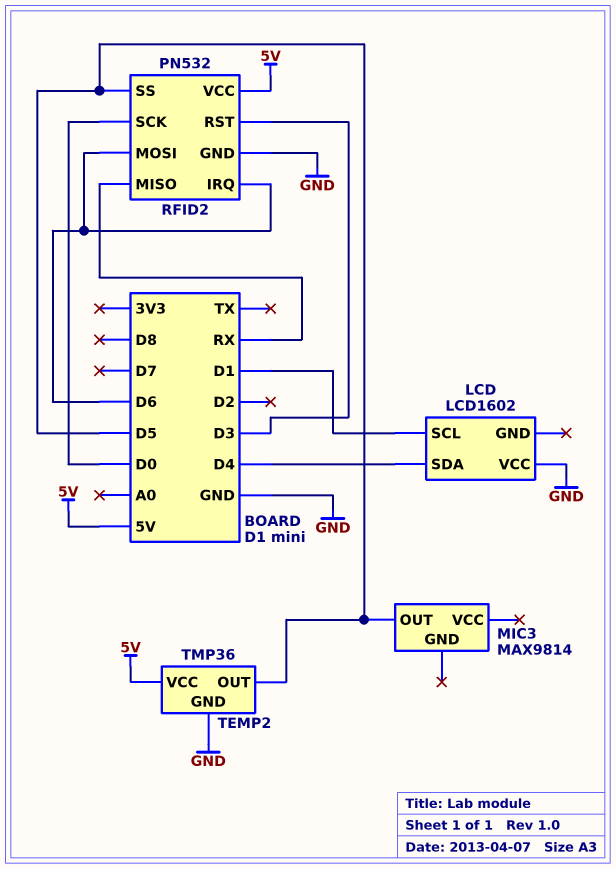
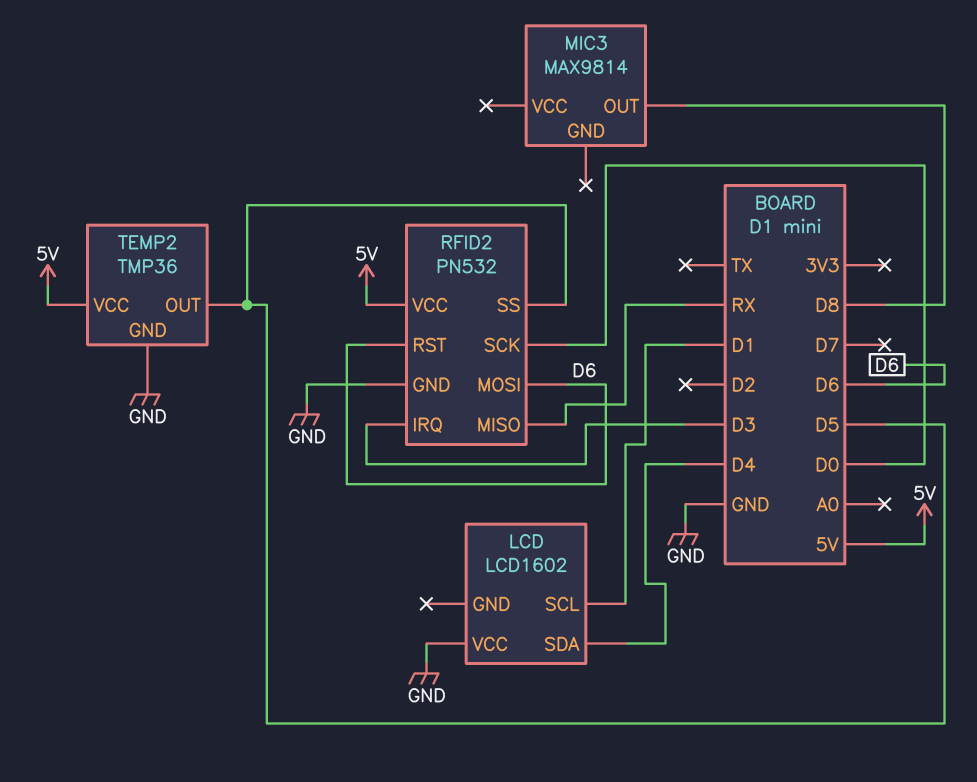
MIC3 pin OUT: D5 -> D8
RFID2 pin IRQ: D6 -> D3
RFID2 pin RST: D3 -> D6

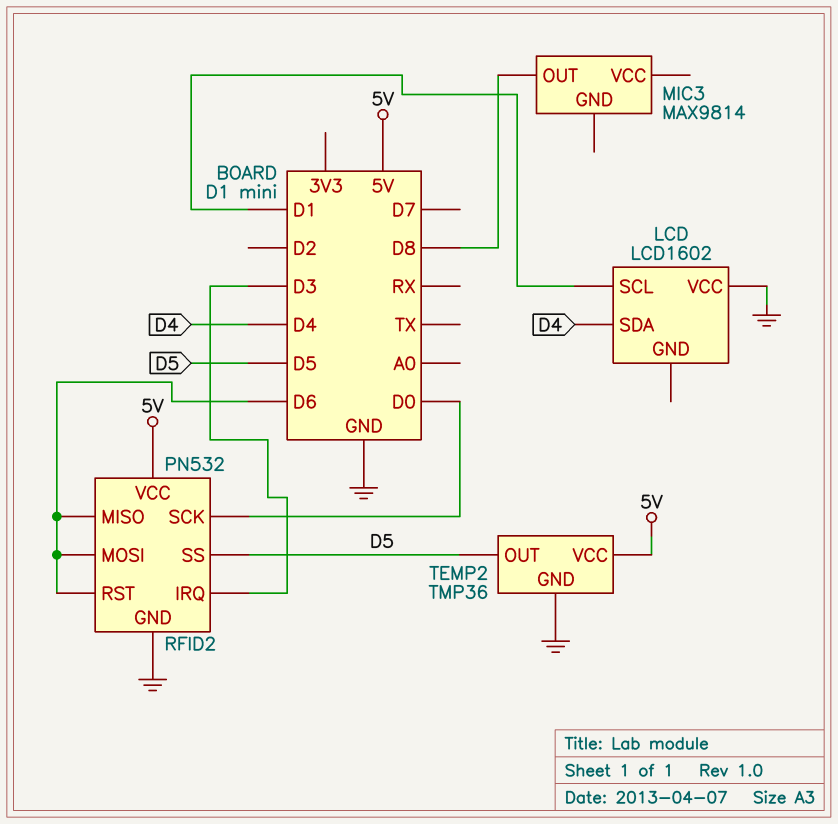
RFID2 pin MISO: RX -> D6

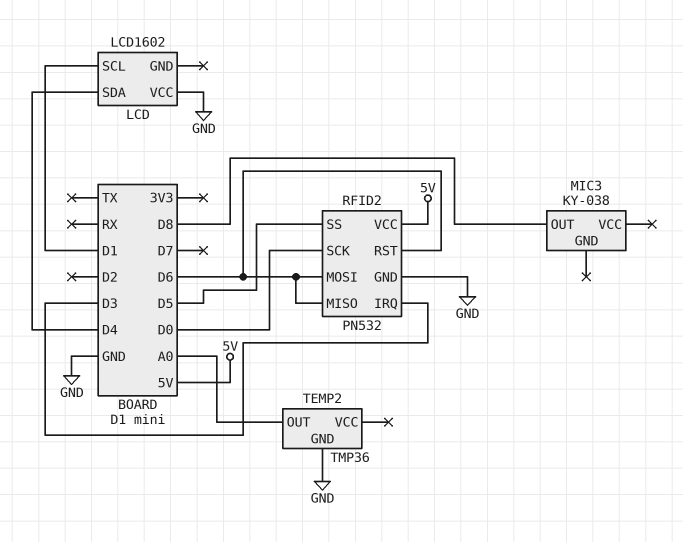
MIC3: MAX9814 -> KY-038
TEMP2 pin OUT: D5 -> A0
TEMP2 pin VCC: 5V -> none

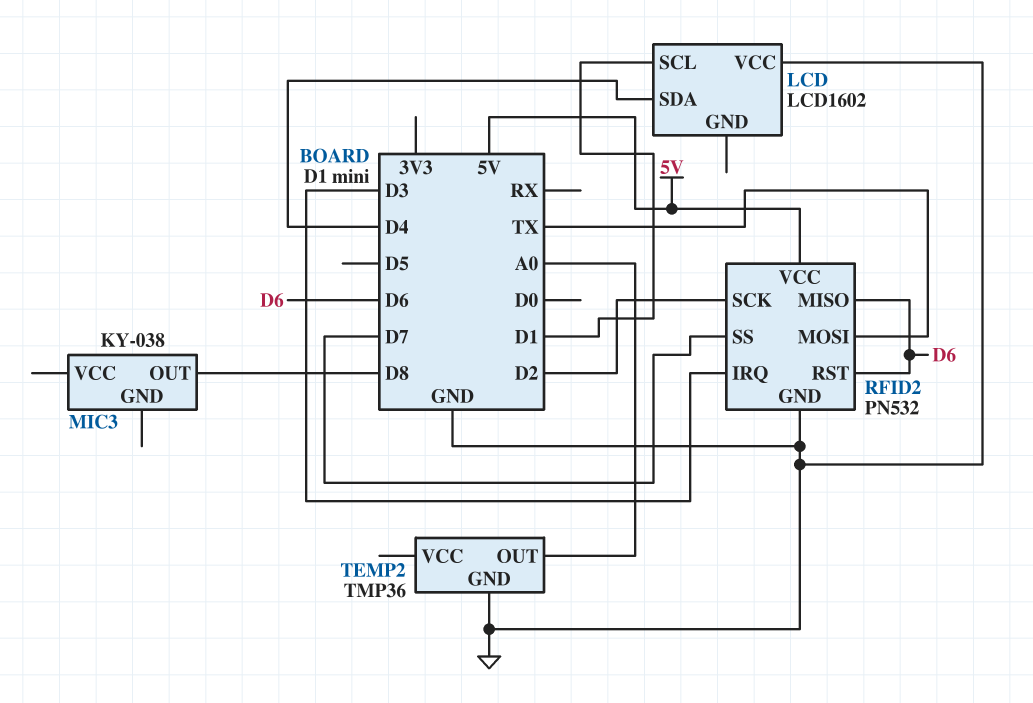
RFID2 pin MOSI: D6 -> TX
RFID2 pin SCK: D0 -> D2
RFID2 pin SS: D5 -> D7

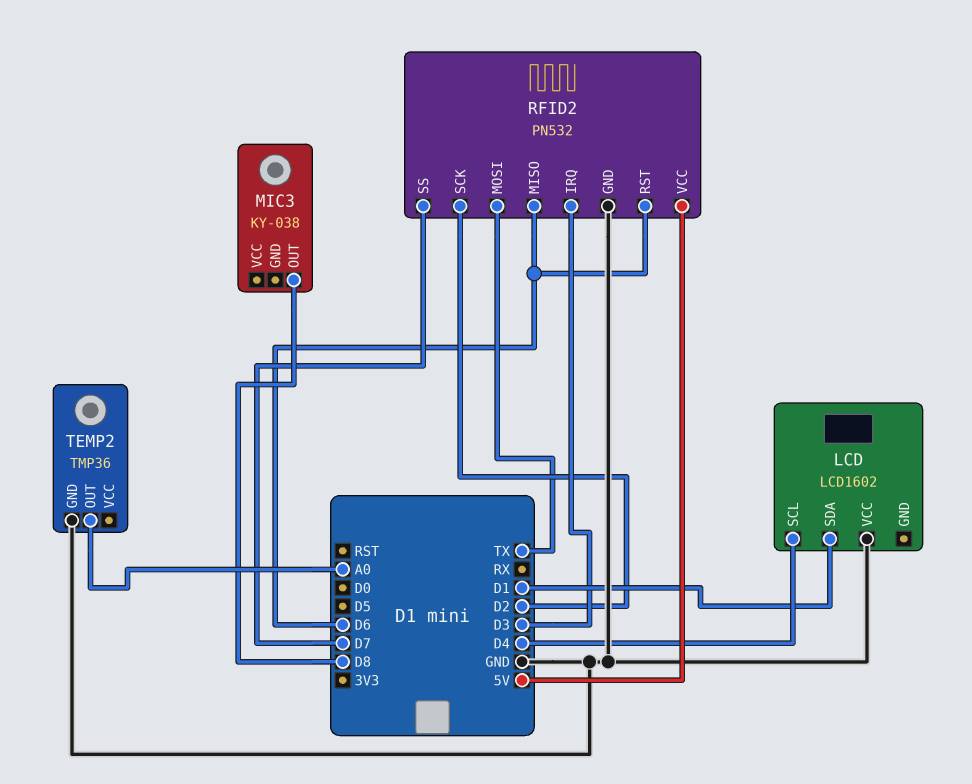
LCD pin SCL: D1 -> D4
LCD pin SDA: D4 -> D1

